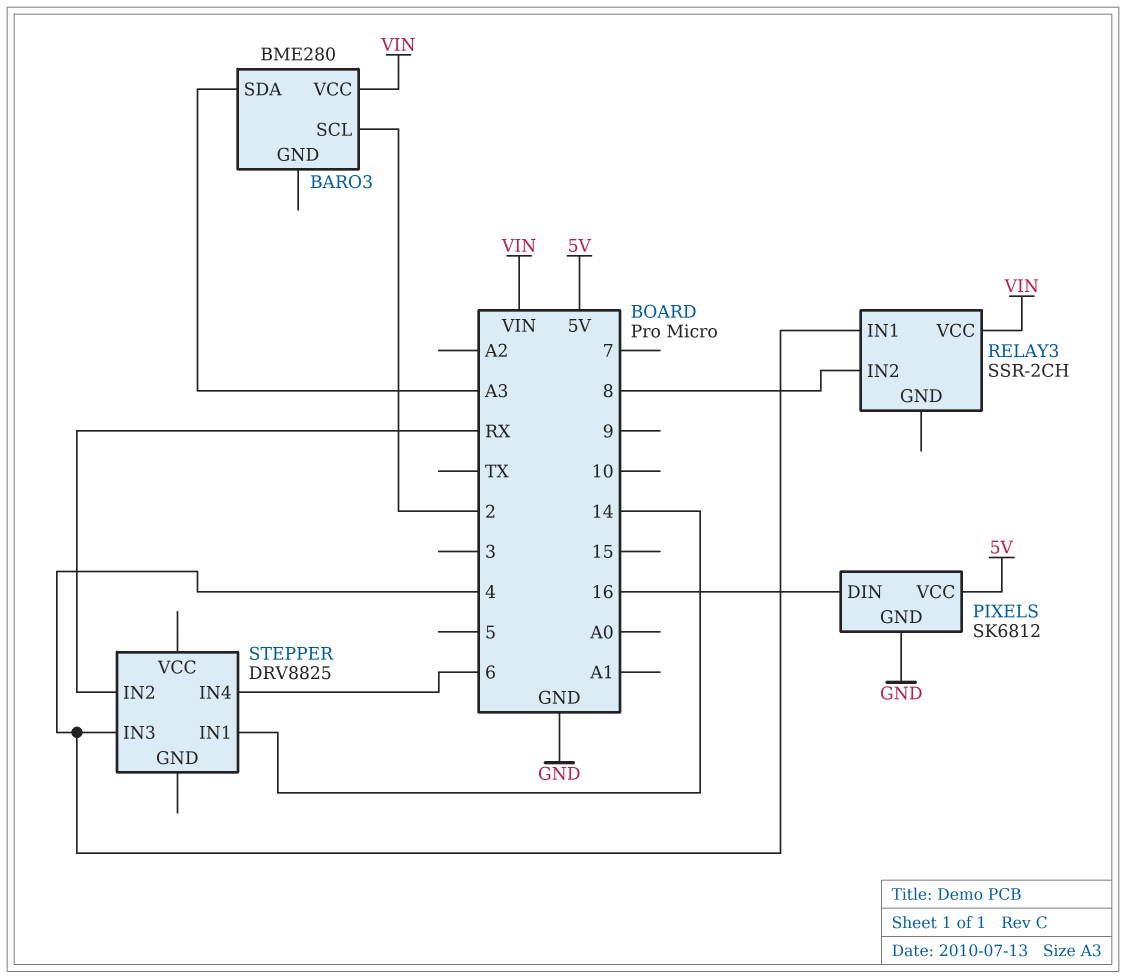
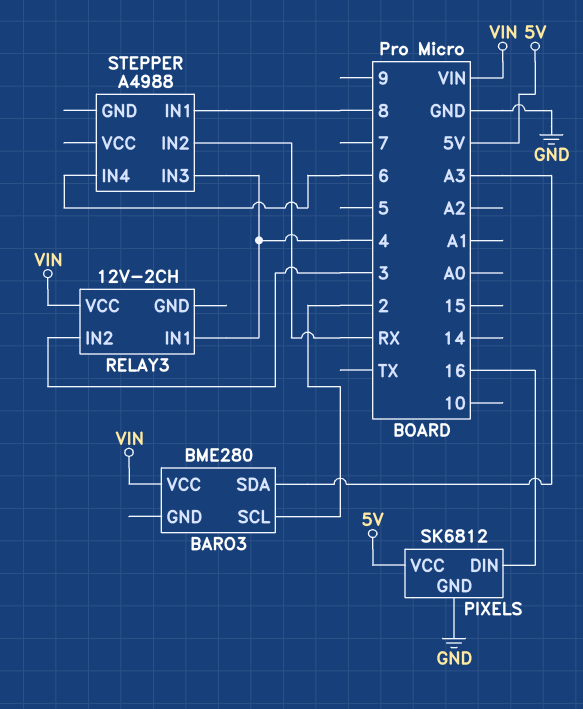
RELAY3: SSR-2CH -> 12V-2CH
RELAY3 pin IN2: 8 -> 3
STEPPER: DRV8825 -> A4988
STEPPER pin IN1: 14 -> 8

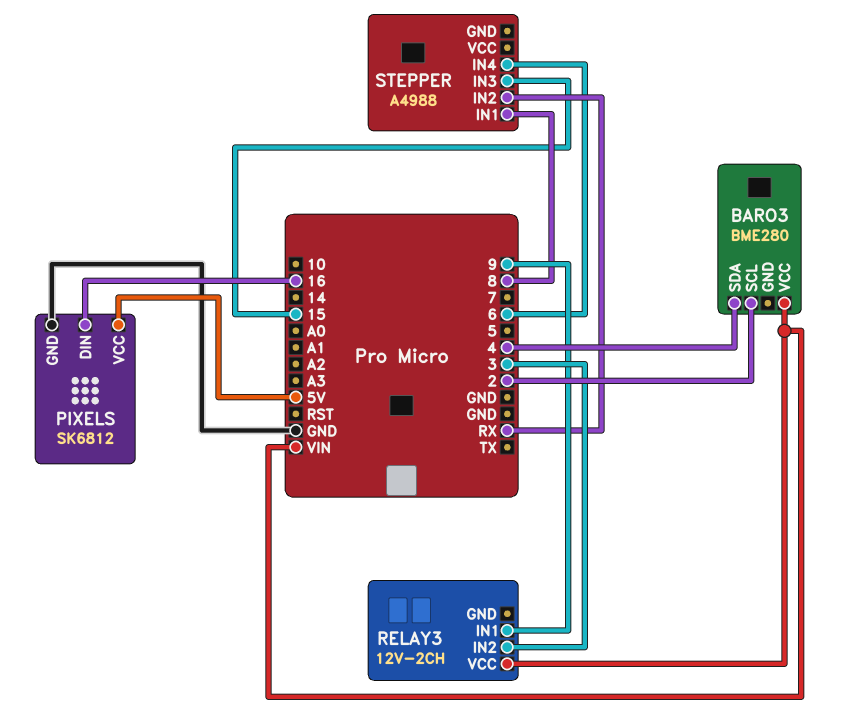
BARO3 pin SDA: A3 -> 4
RELAY3 pin IN1: 4 -> 9
STEPPER pin IN3: 4 -> 15

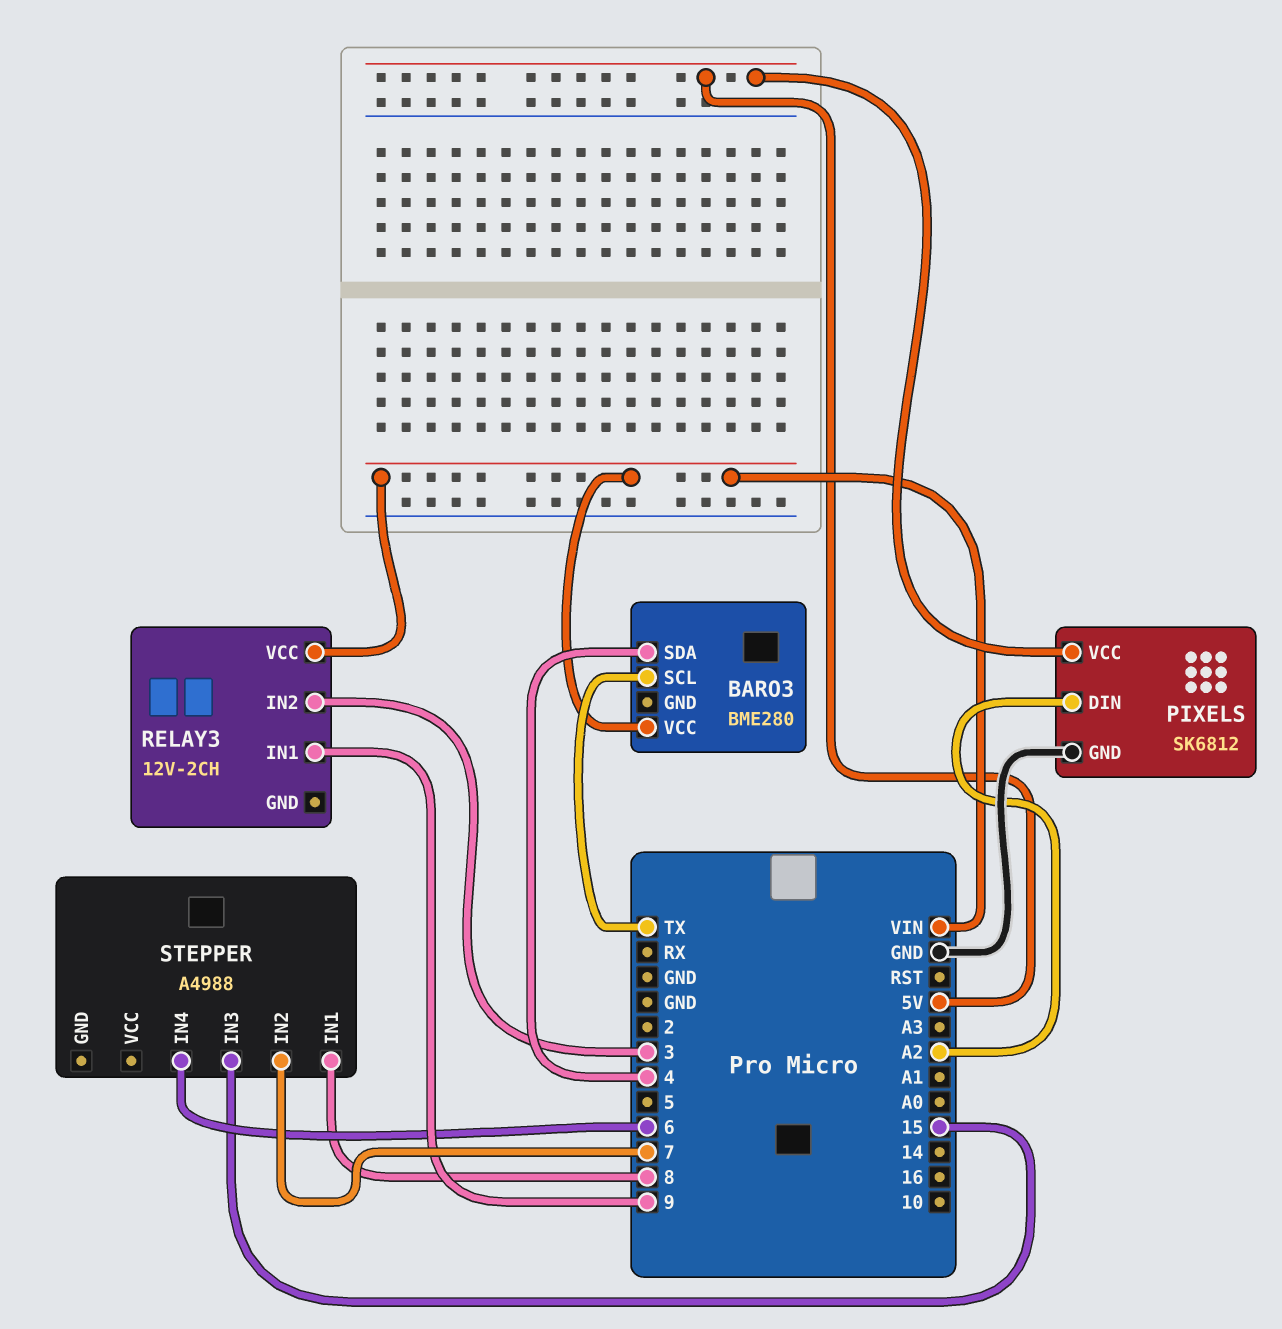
BARO3 pin SCL: 2 -> TX
PIXELS pin DIN: 16 -> A2
STEPPER pin IN2: RX -> 7

